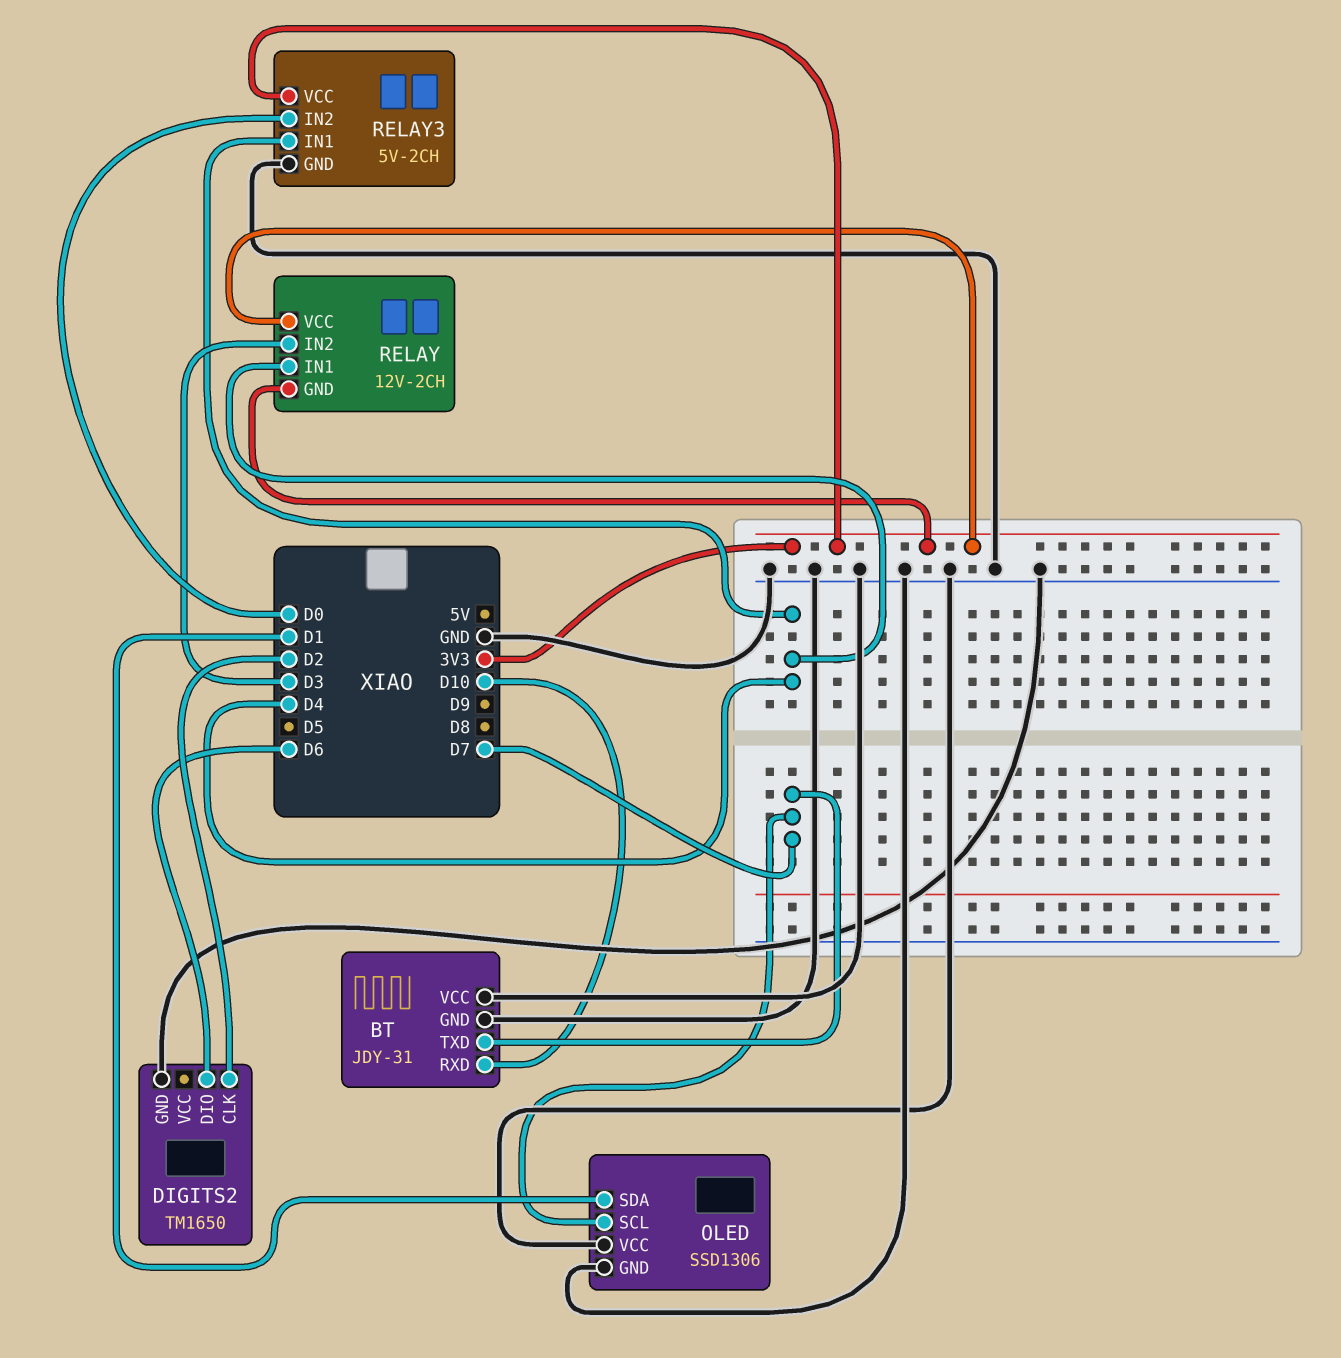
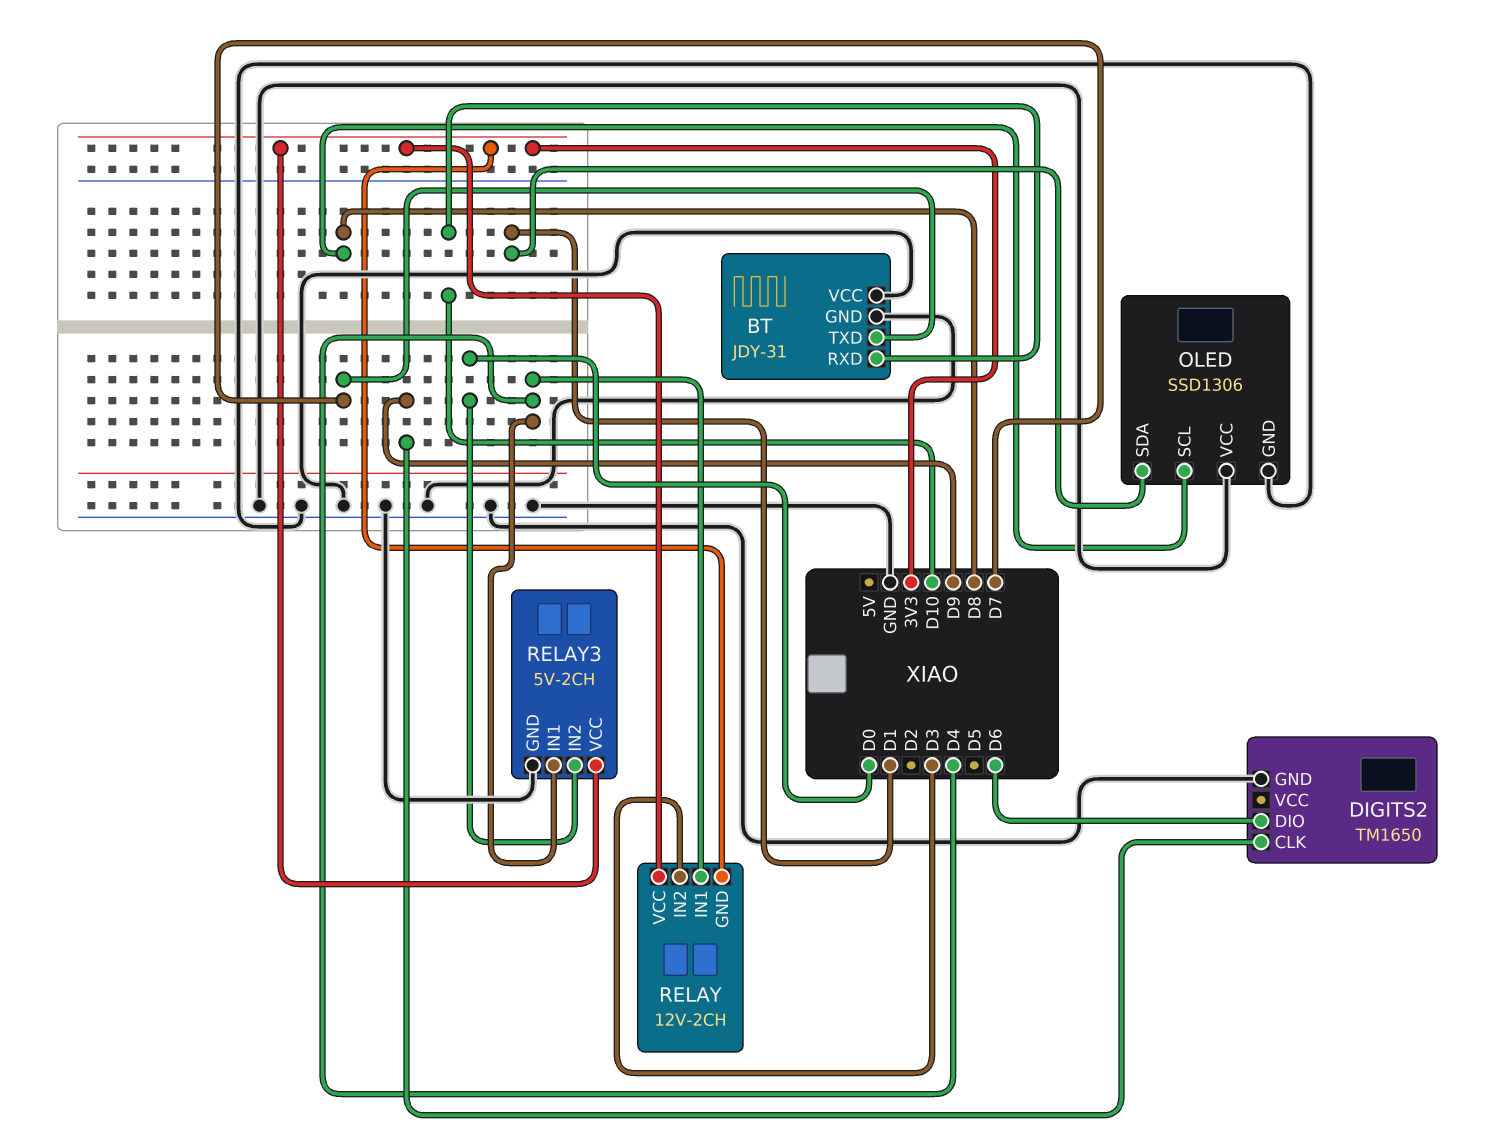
DIGITS2 pin CLK: D2 -> D9
OLED pin SCL: D7 -> D8

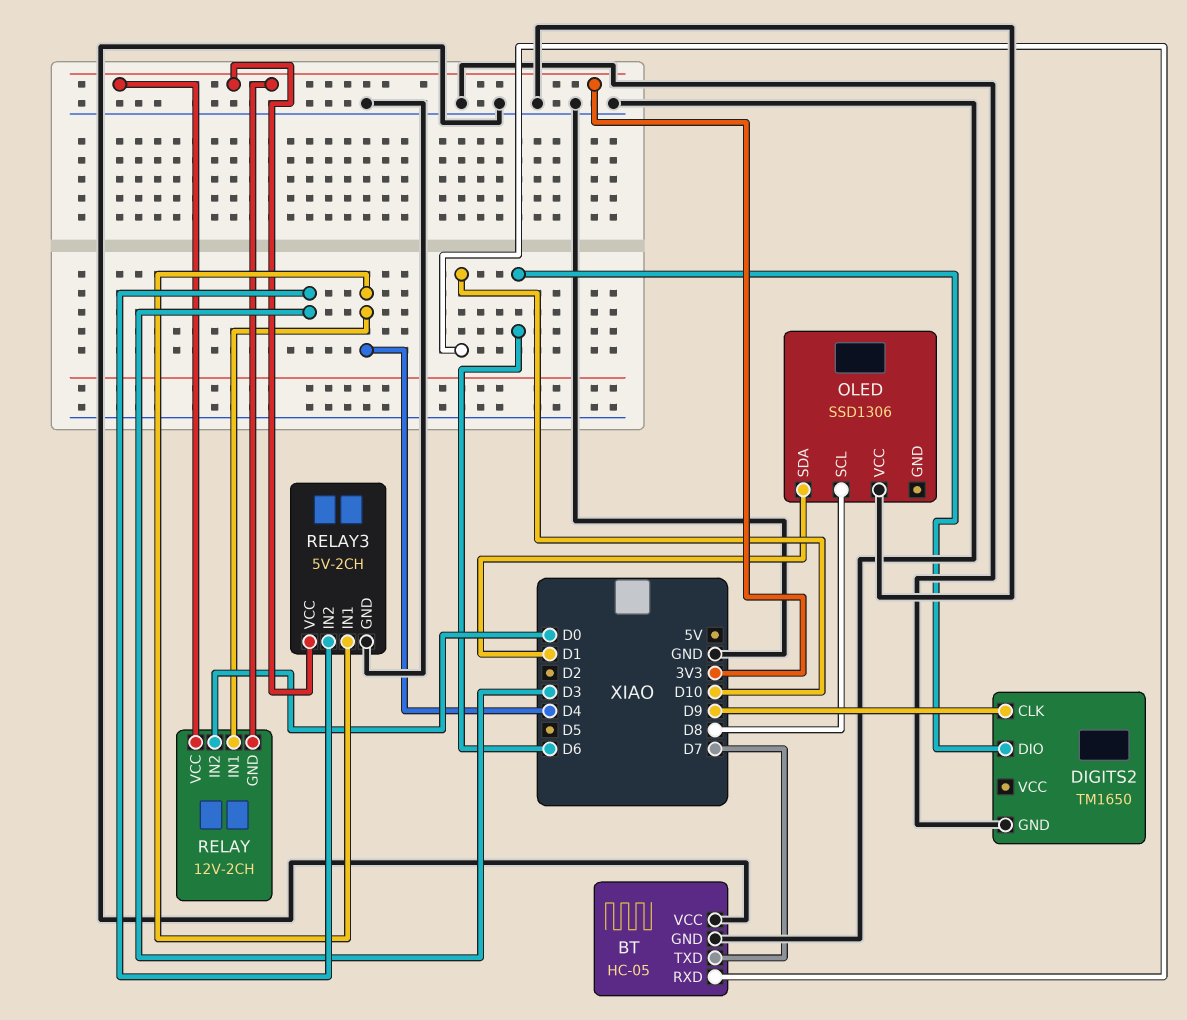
BT: JDY-31 -> HC-05
OLED pin GND: GND -> none
RELAY pin IN2: D3 -> D0
RELAY3 pin IN2: D0 -> D3

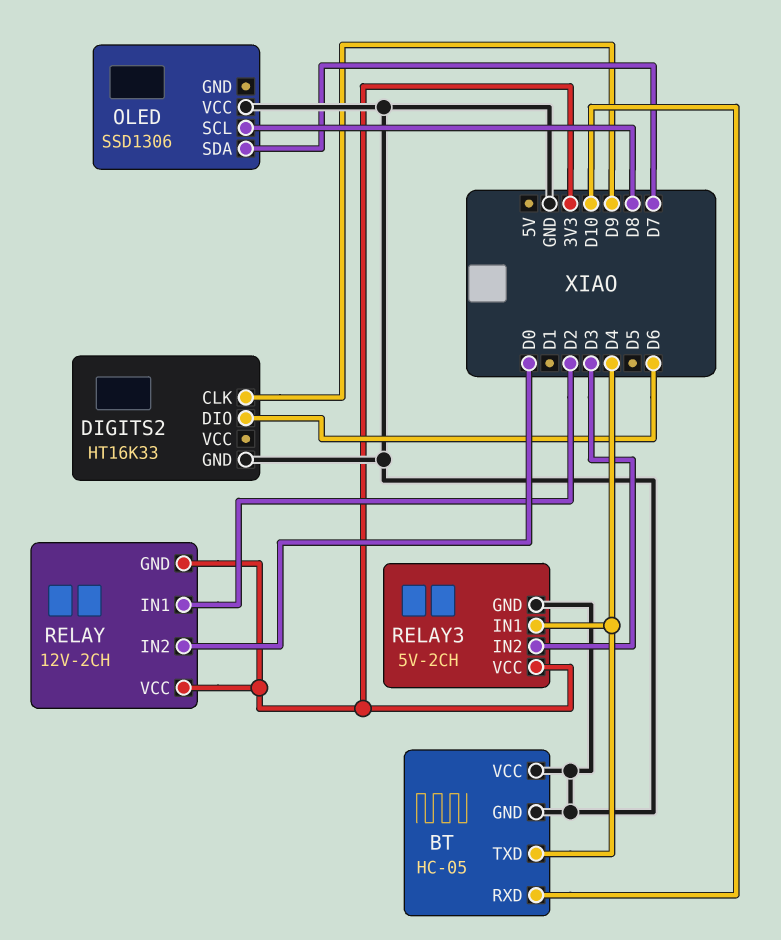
BT pin TXD: D7 -> D4
DIGITS2: TM1650 -> HT16K33
OLED pin SDA: D1 -> D7
RELAY pin IN1: D4 -> D2

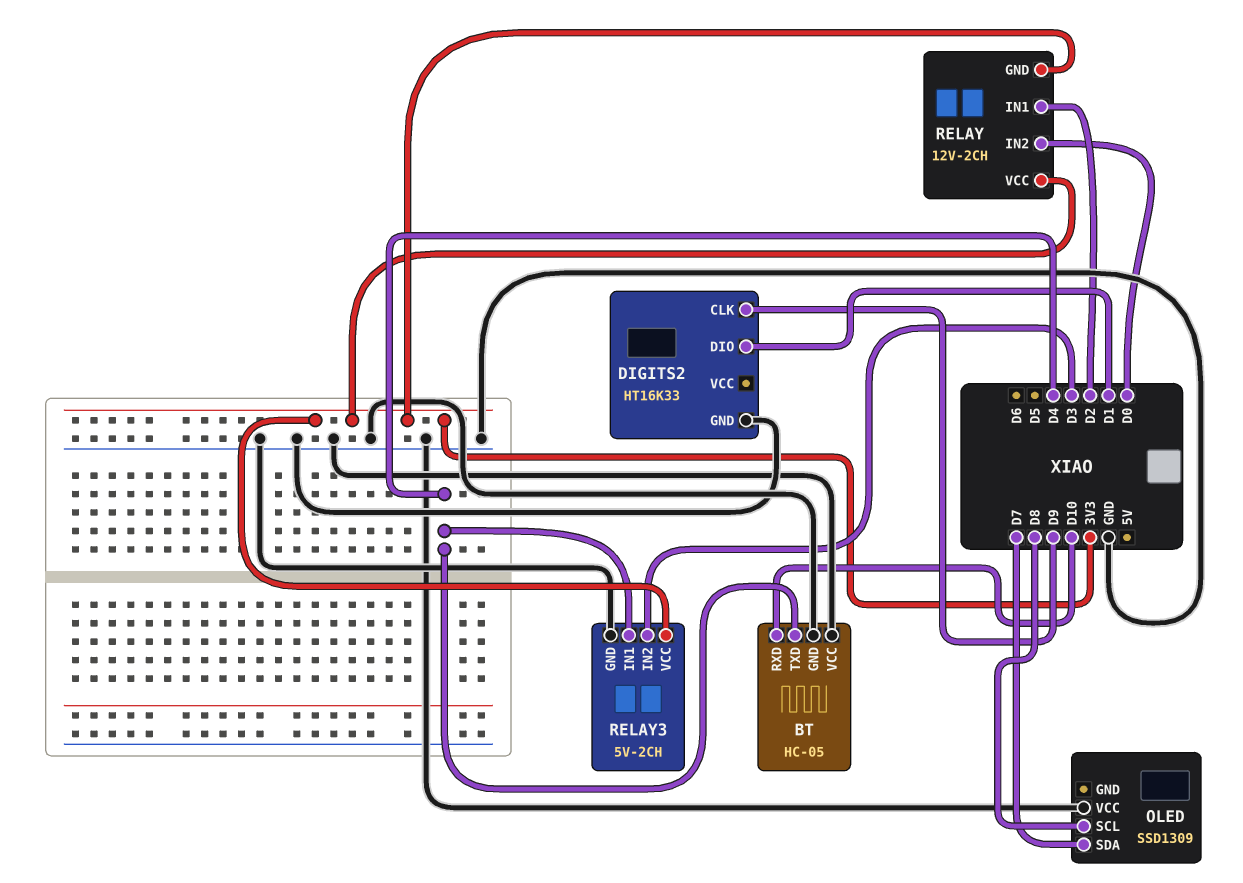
DIGITS2 pin DIO: D6 -> D1
OLED: SSD1306 -> SSD1309

